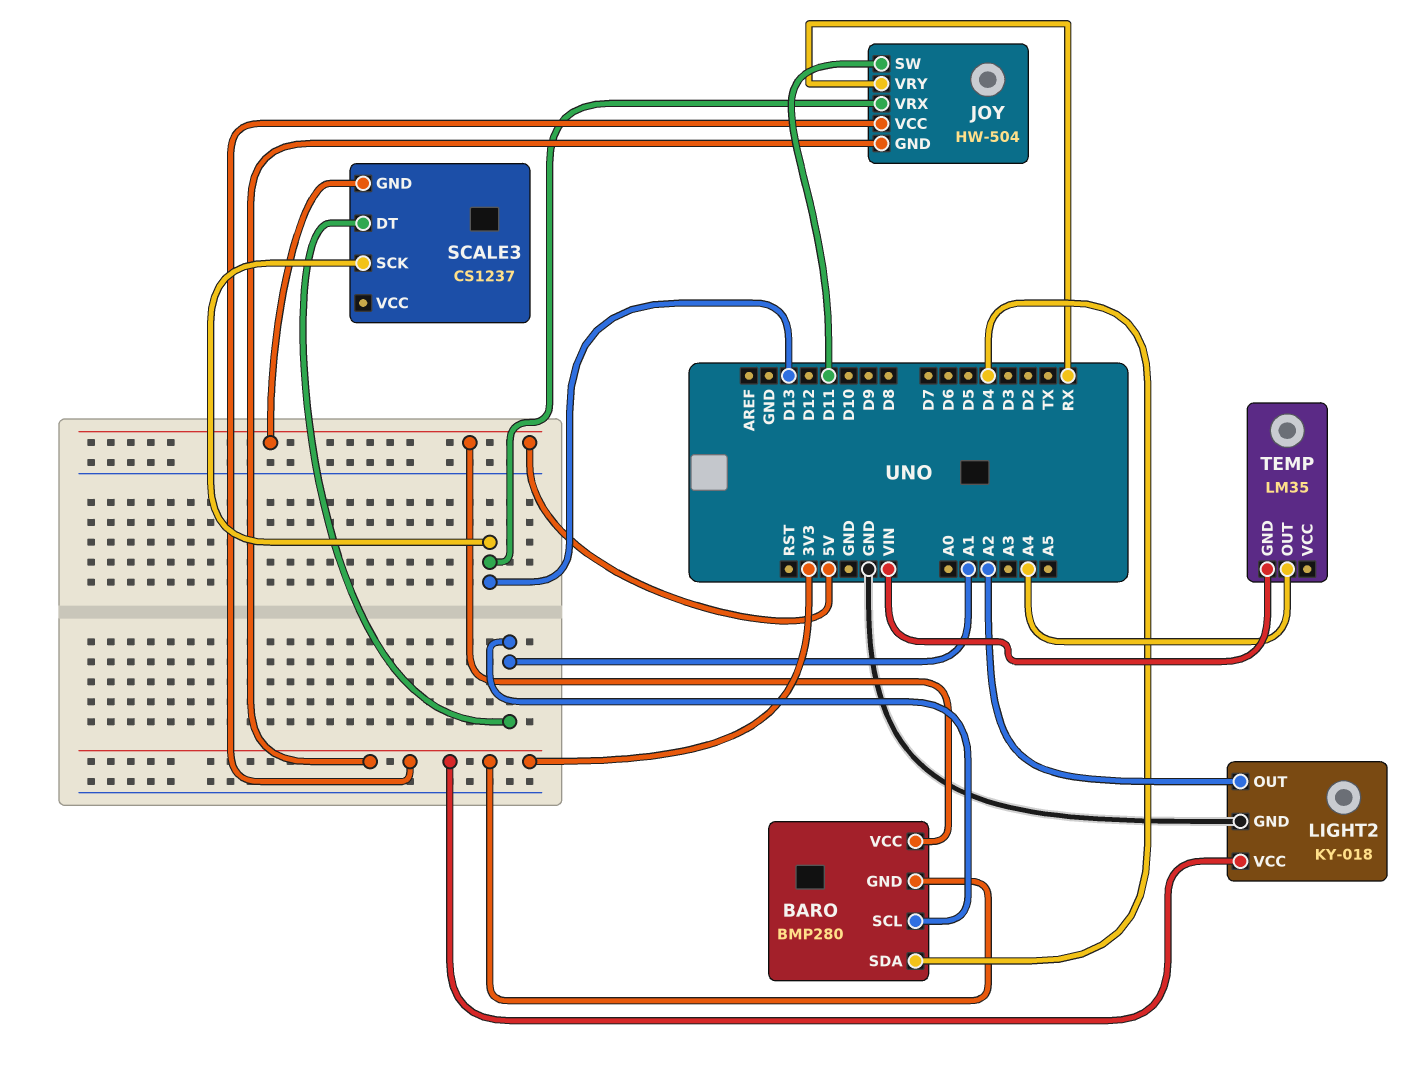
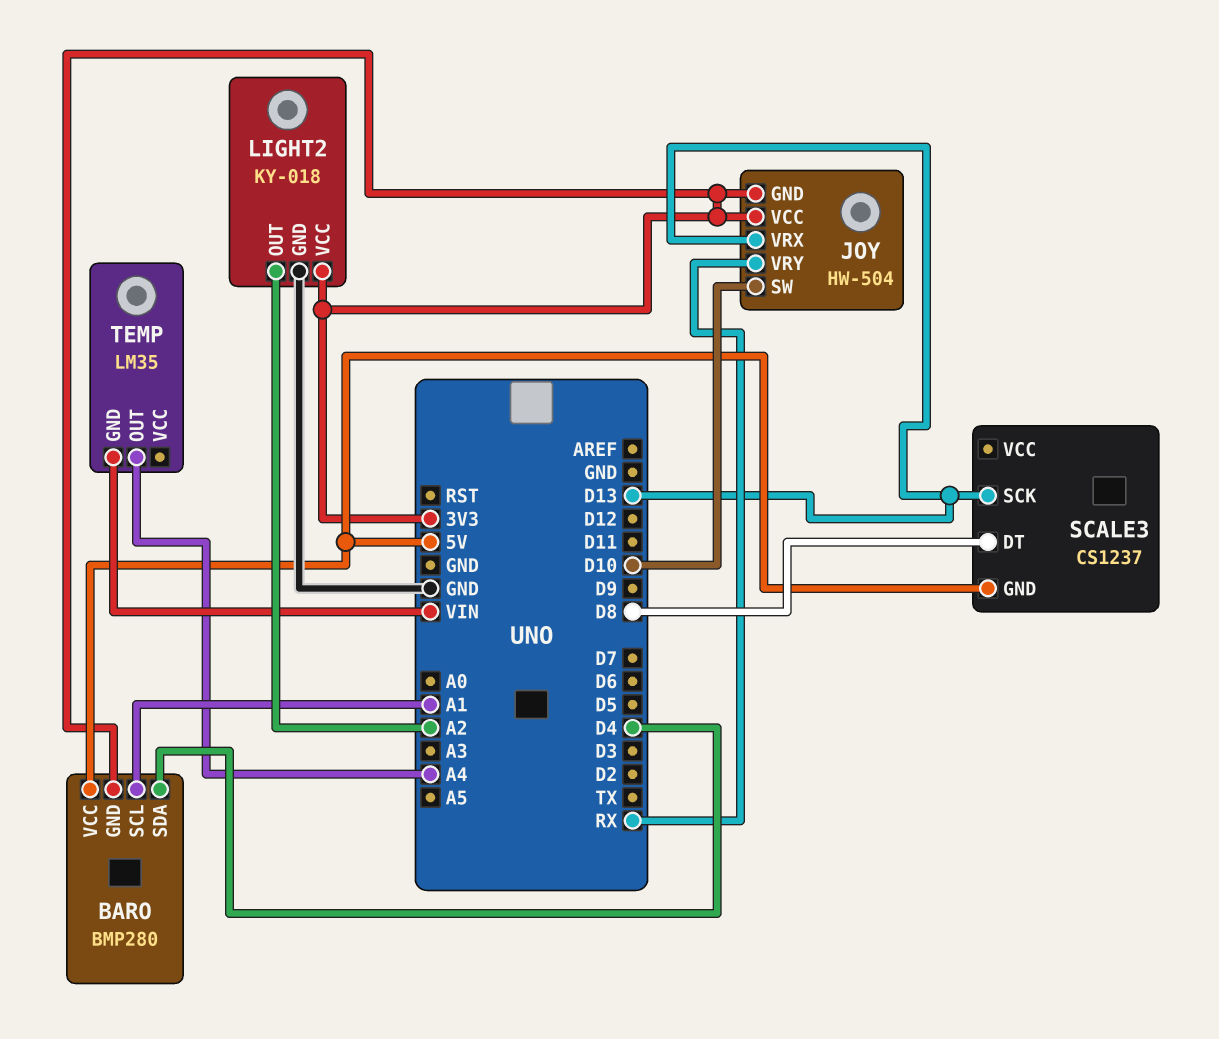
JOY pin SW: D11 -> D10
SCALE3 pin DT: A1 -> D8

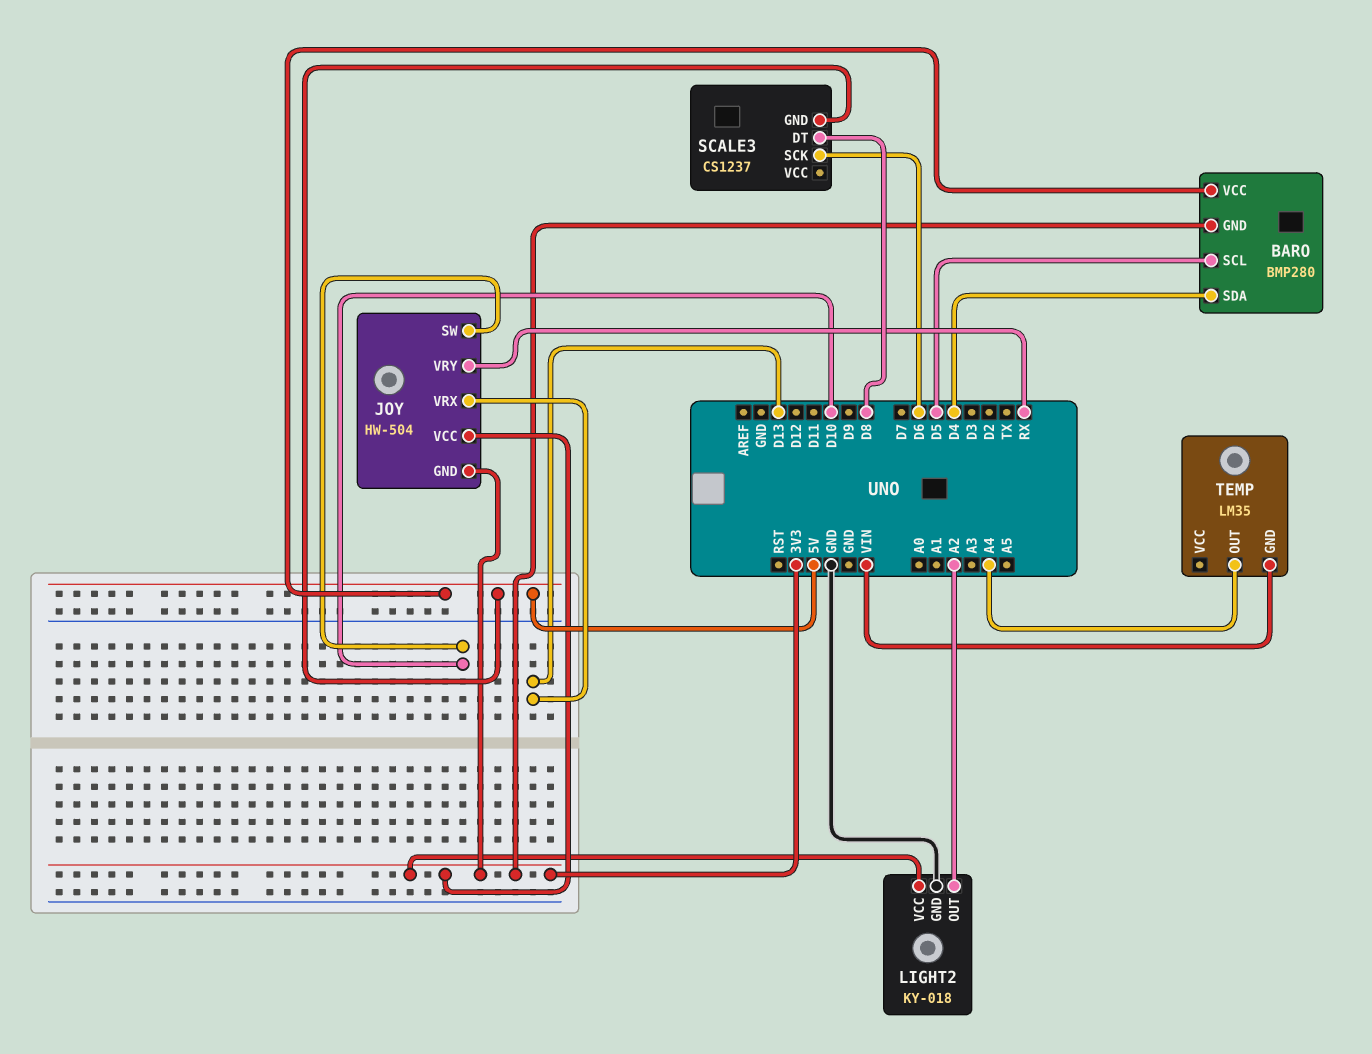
BARO pin SCL: A1 -> D5
SCALE3 pin SCK: D13 -> D6

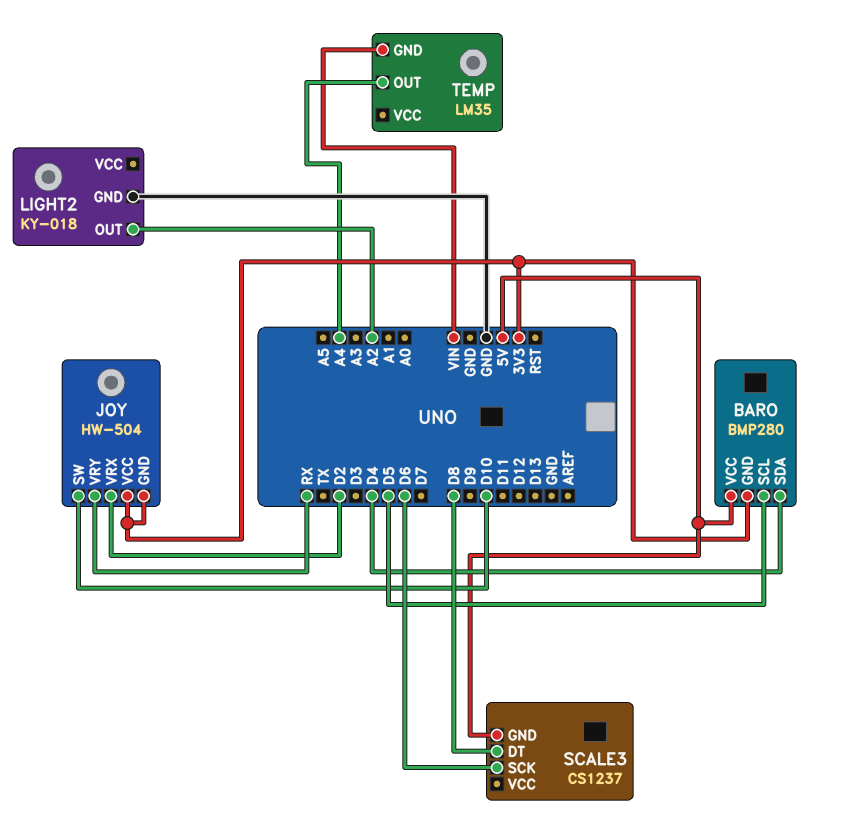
JOY pin VRX: D13 -> D2
LIGHT2 pin VCC: 3V3 -> none

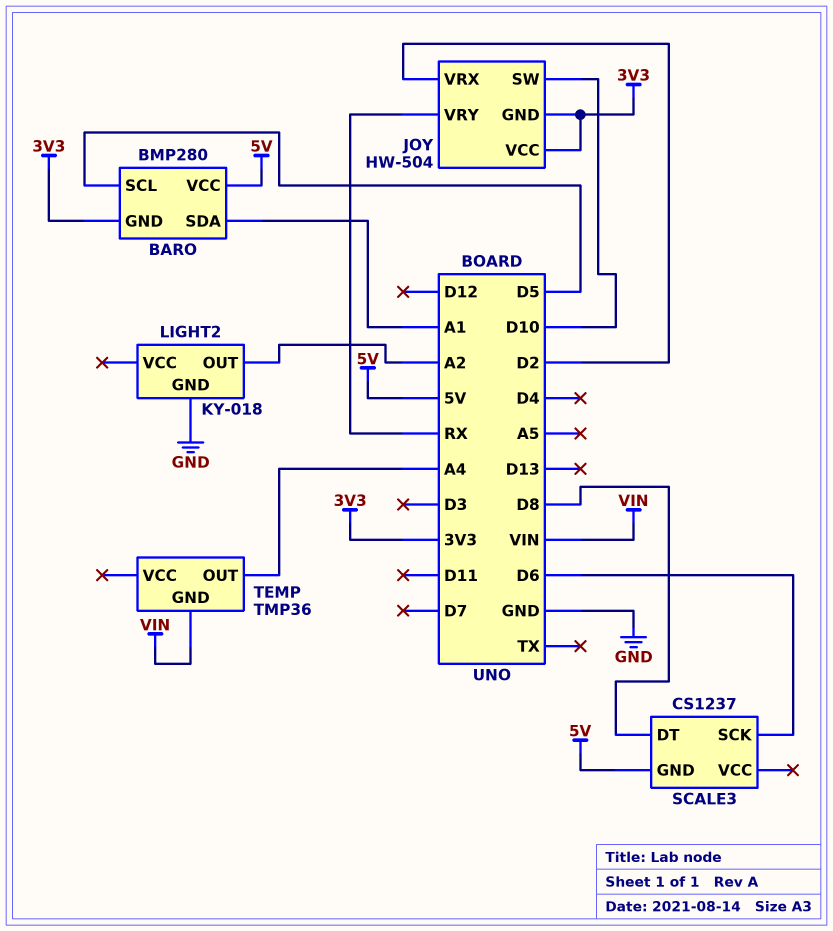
BARO pin SDA: D4 -> A1
TEMP: LM35 -> TMP36

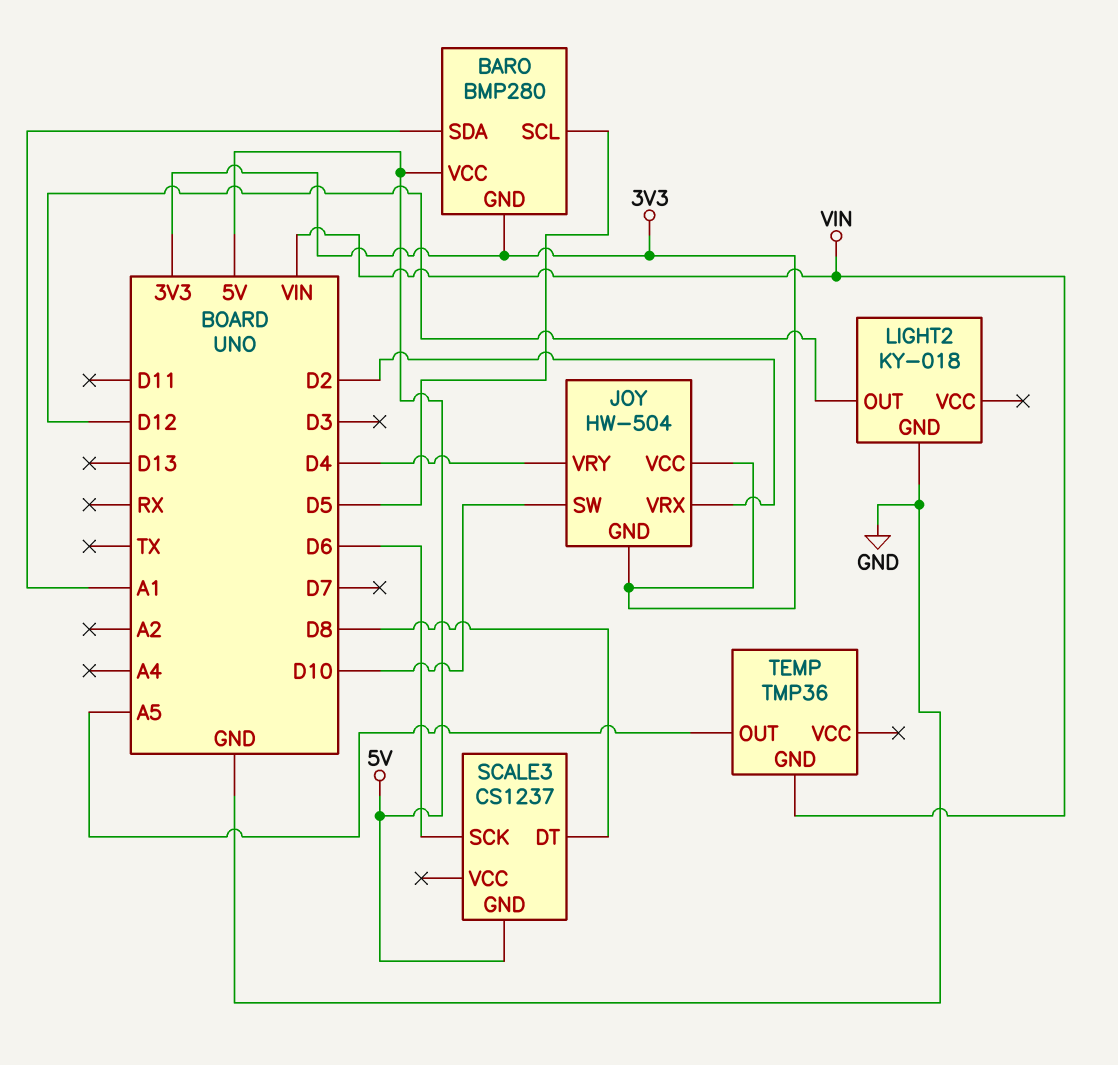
JOY pin VRY: RX -> D4
LIGHT2 pin OUT: A2 -> D12
TEMP pin OUT: A4 -> A5

